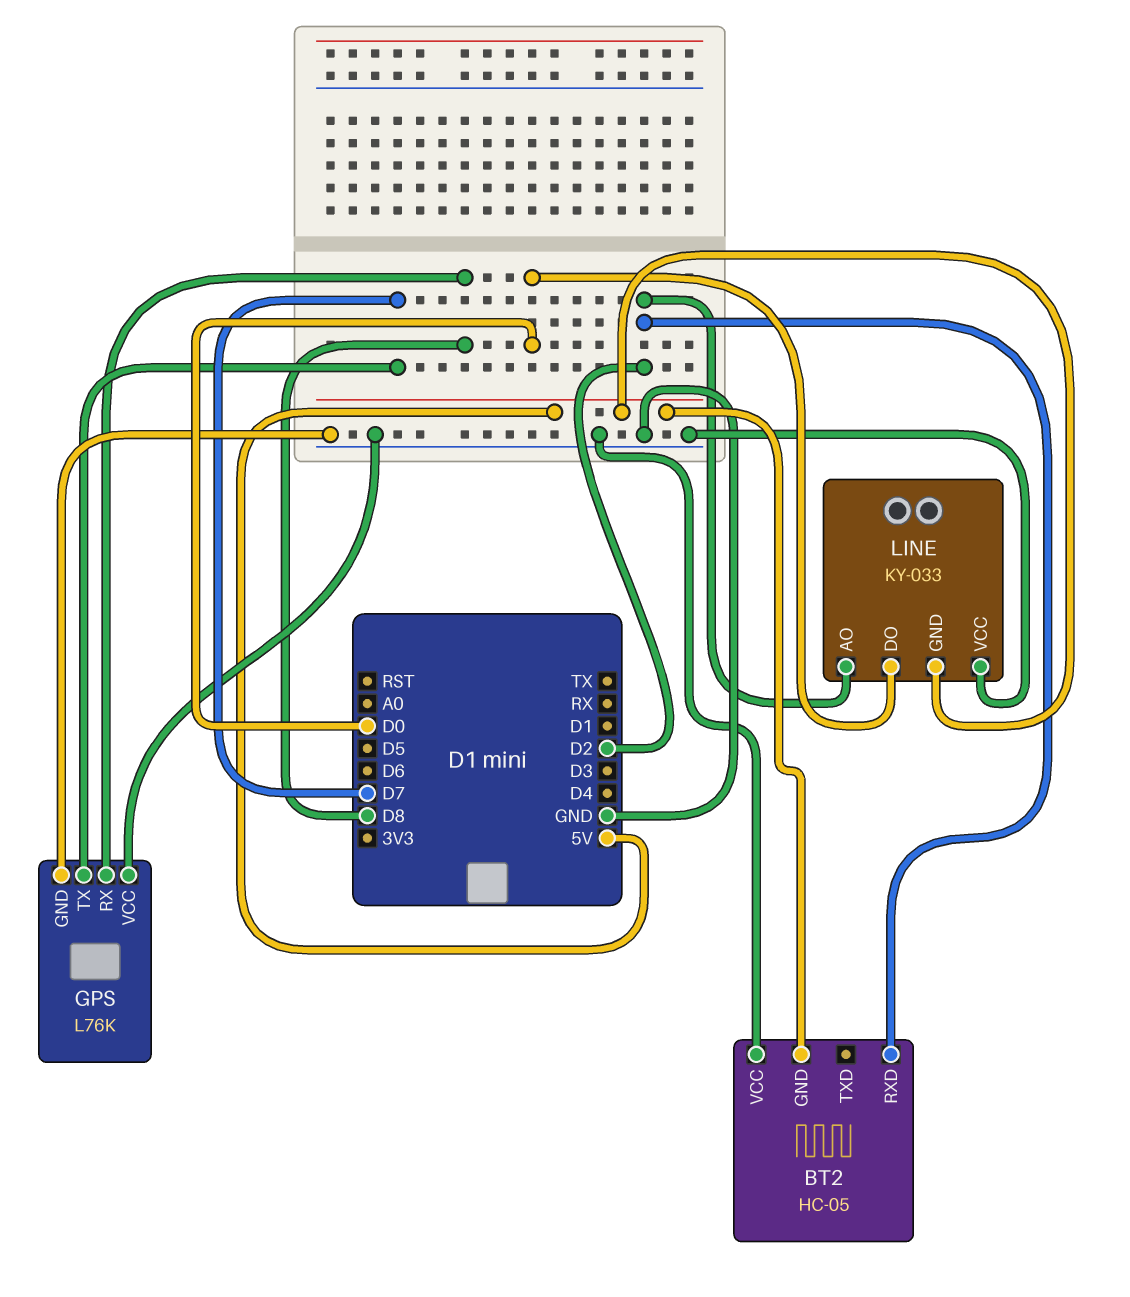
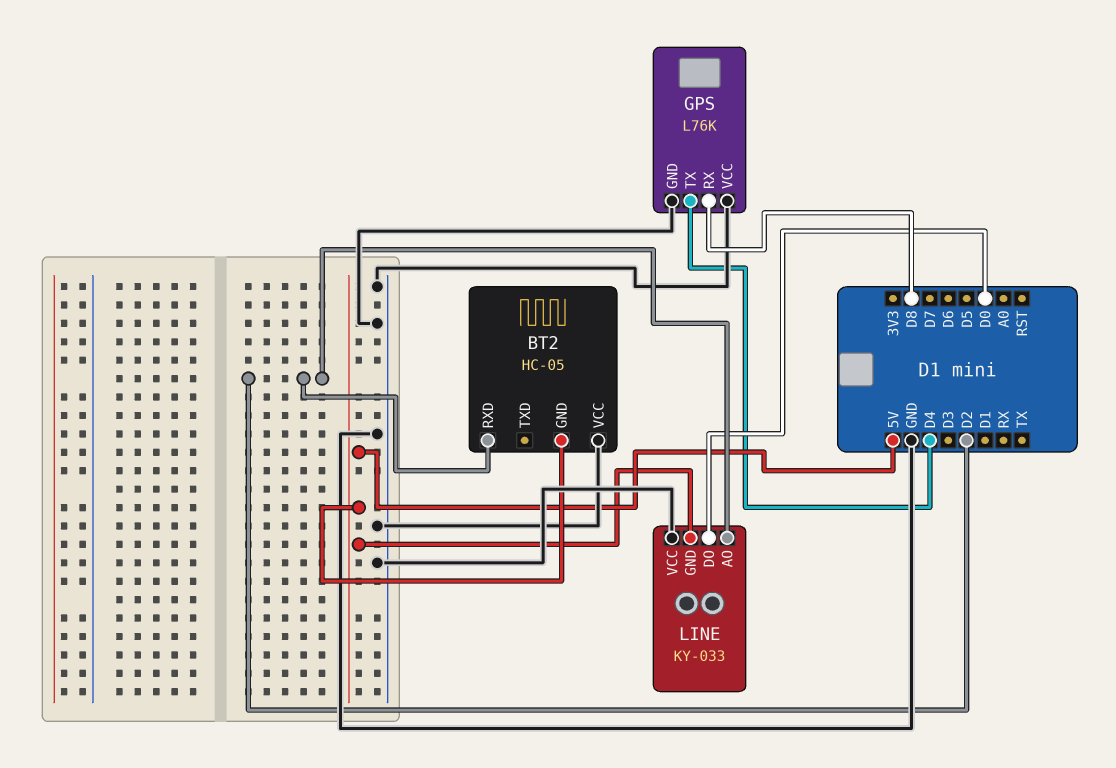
GPS pin TX: D7 -> D4

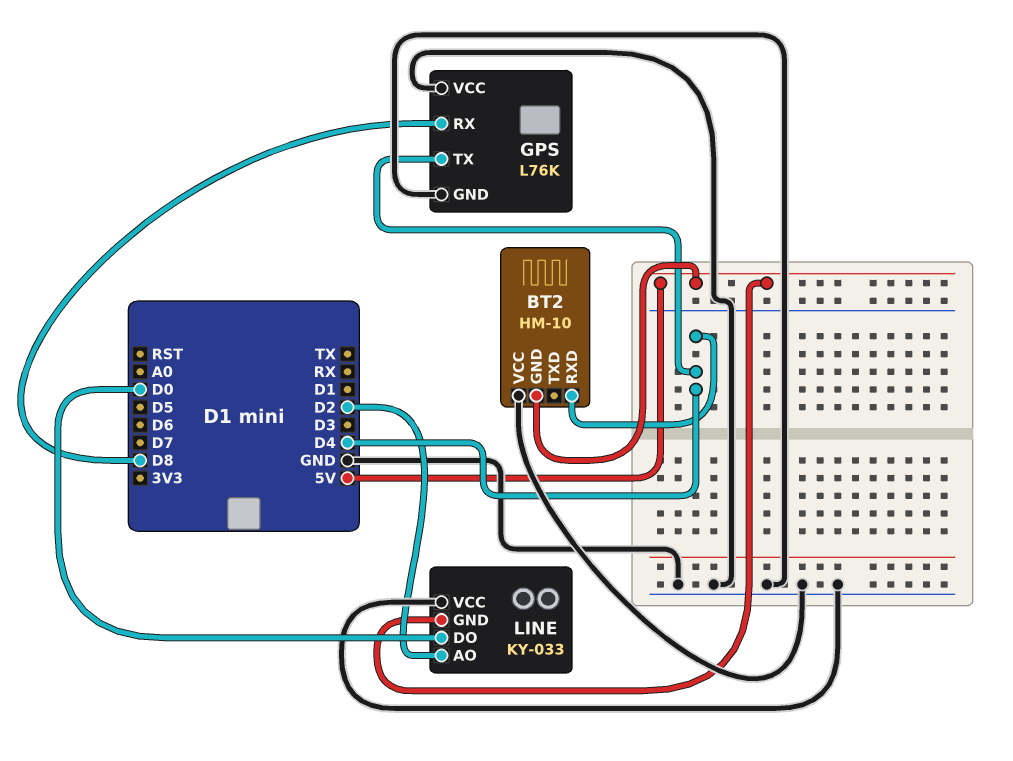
BT2: HC-05 -> HM-10
BT2 pin RXD: D2 -> D4

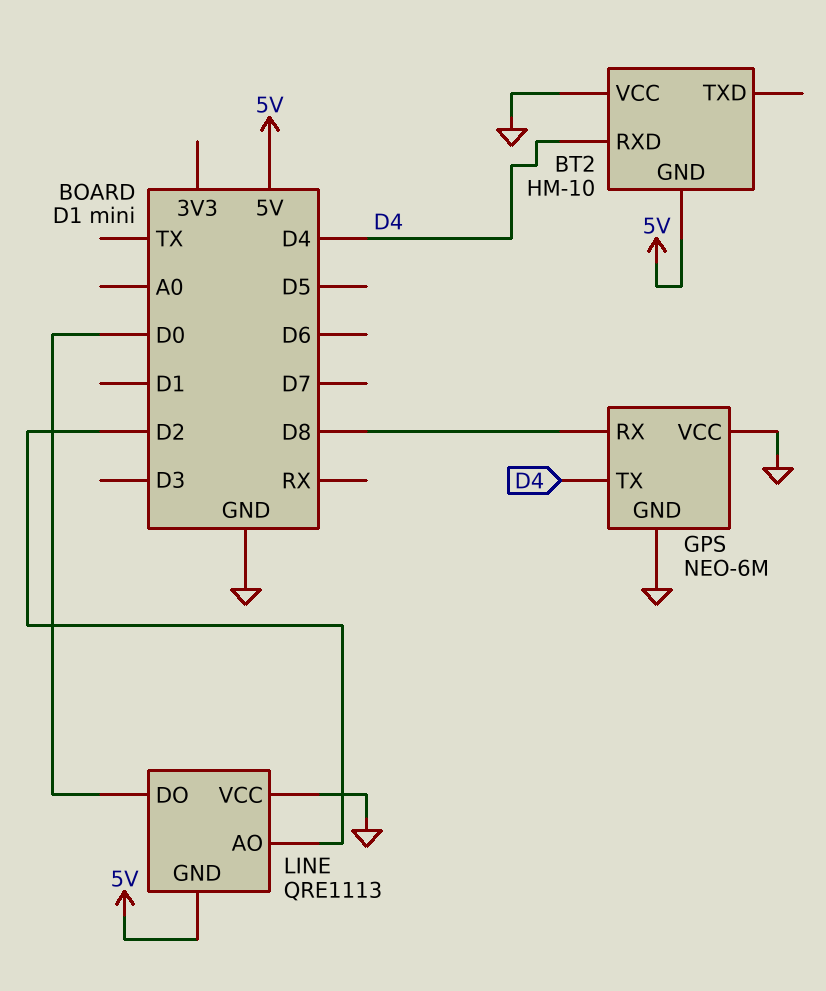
GPS: L76K -> NEO-6M
LINE: KY-033 -> QRE1113

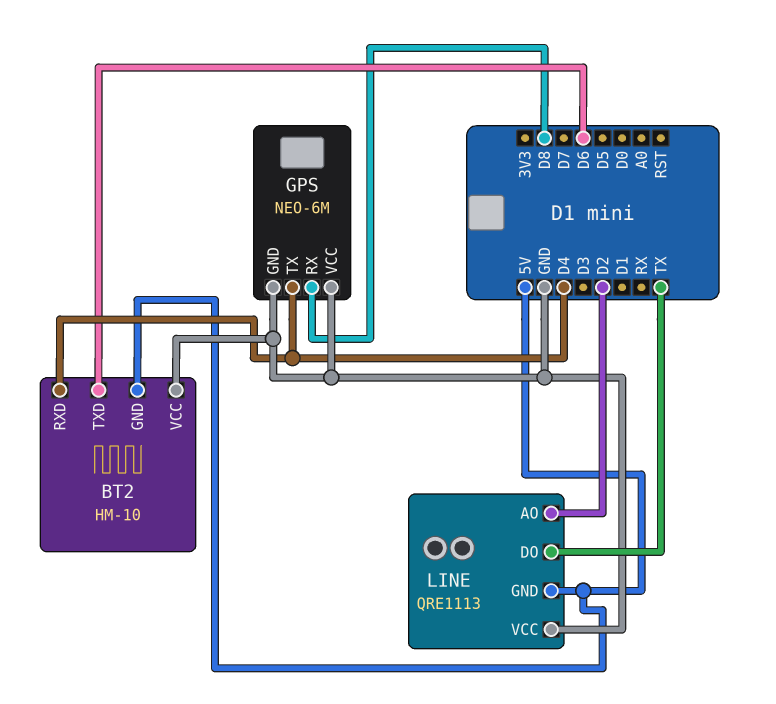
BT2 pin TXD: none -> D6
LINE pin DO: D0 -> TX

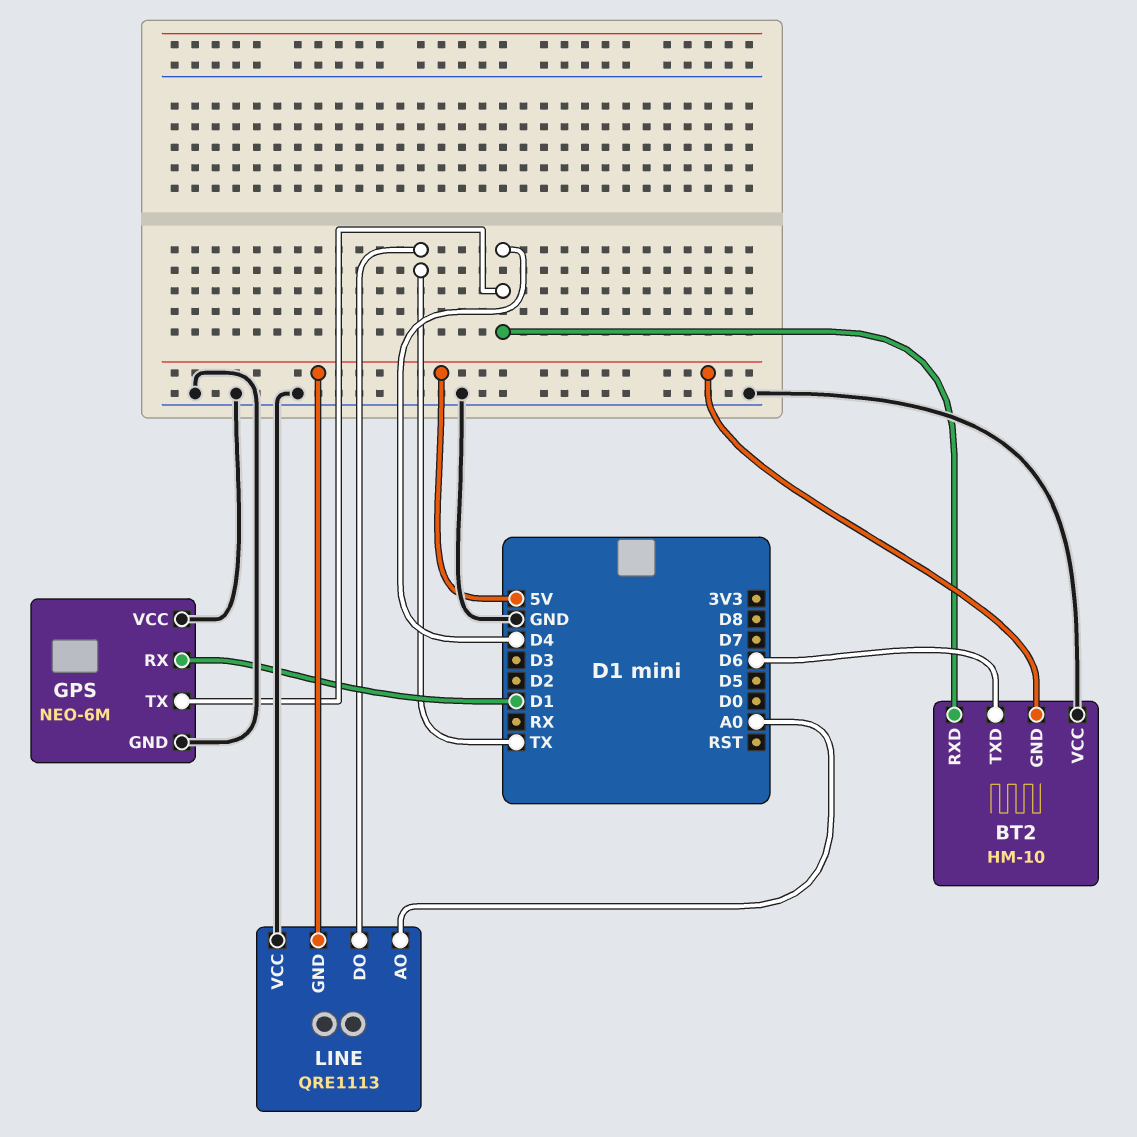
GPS pin RX: D8 -> D1
LINE pin AO: D2 -> A0

